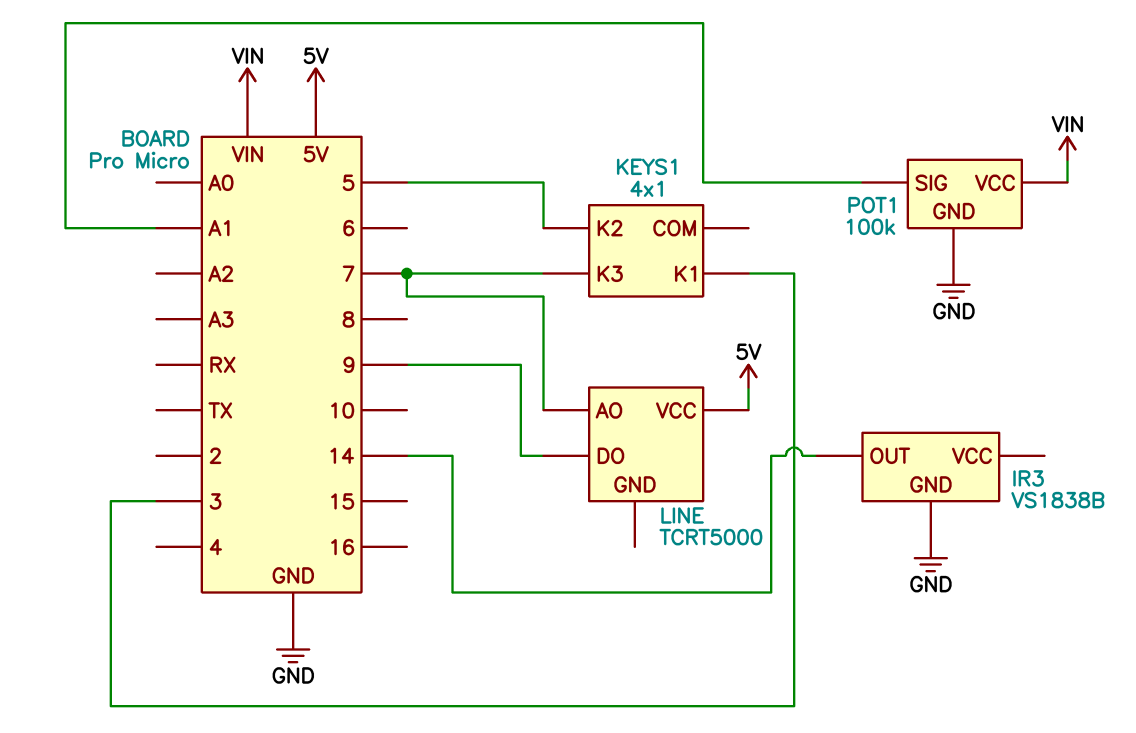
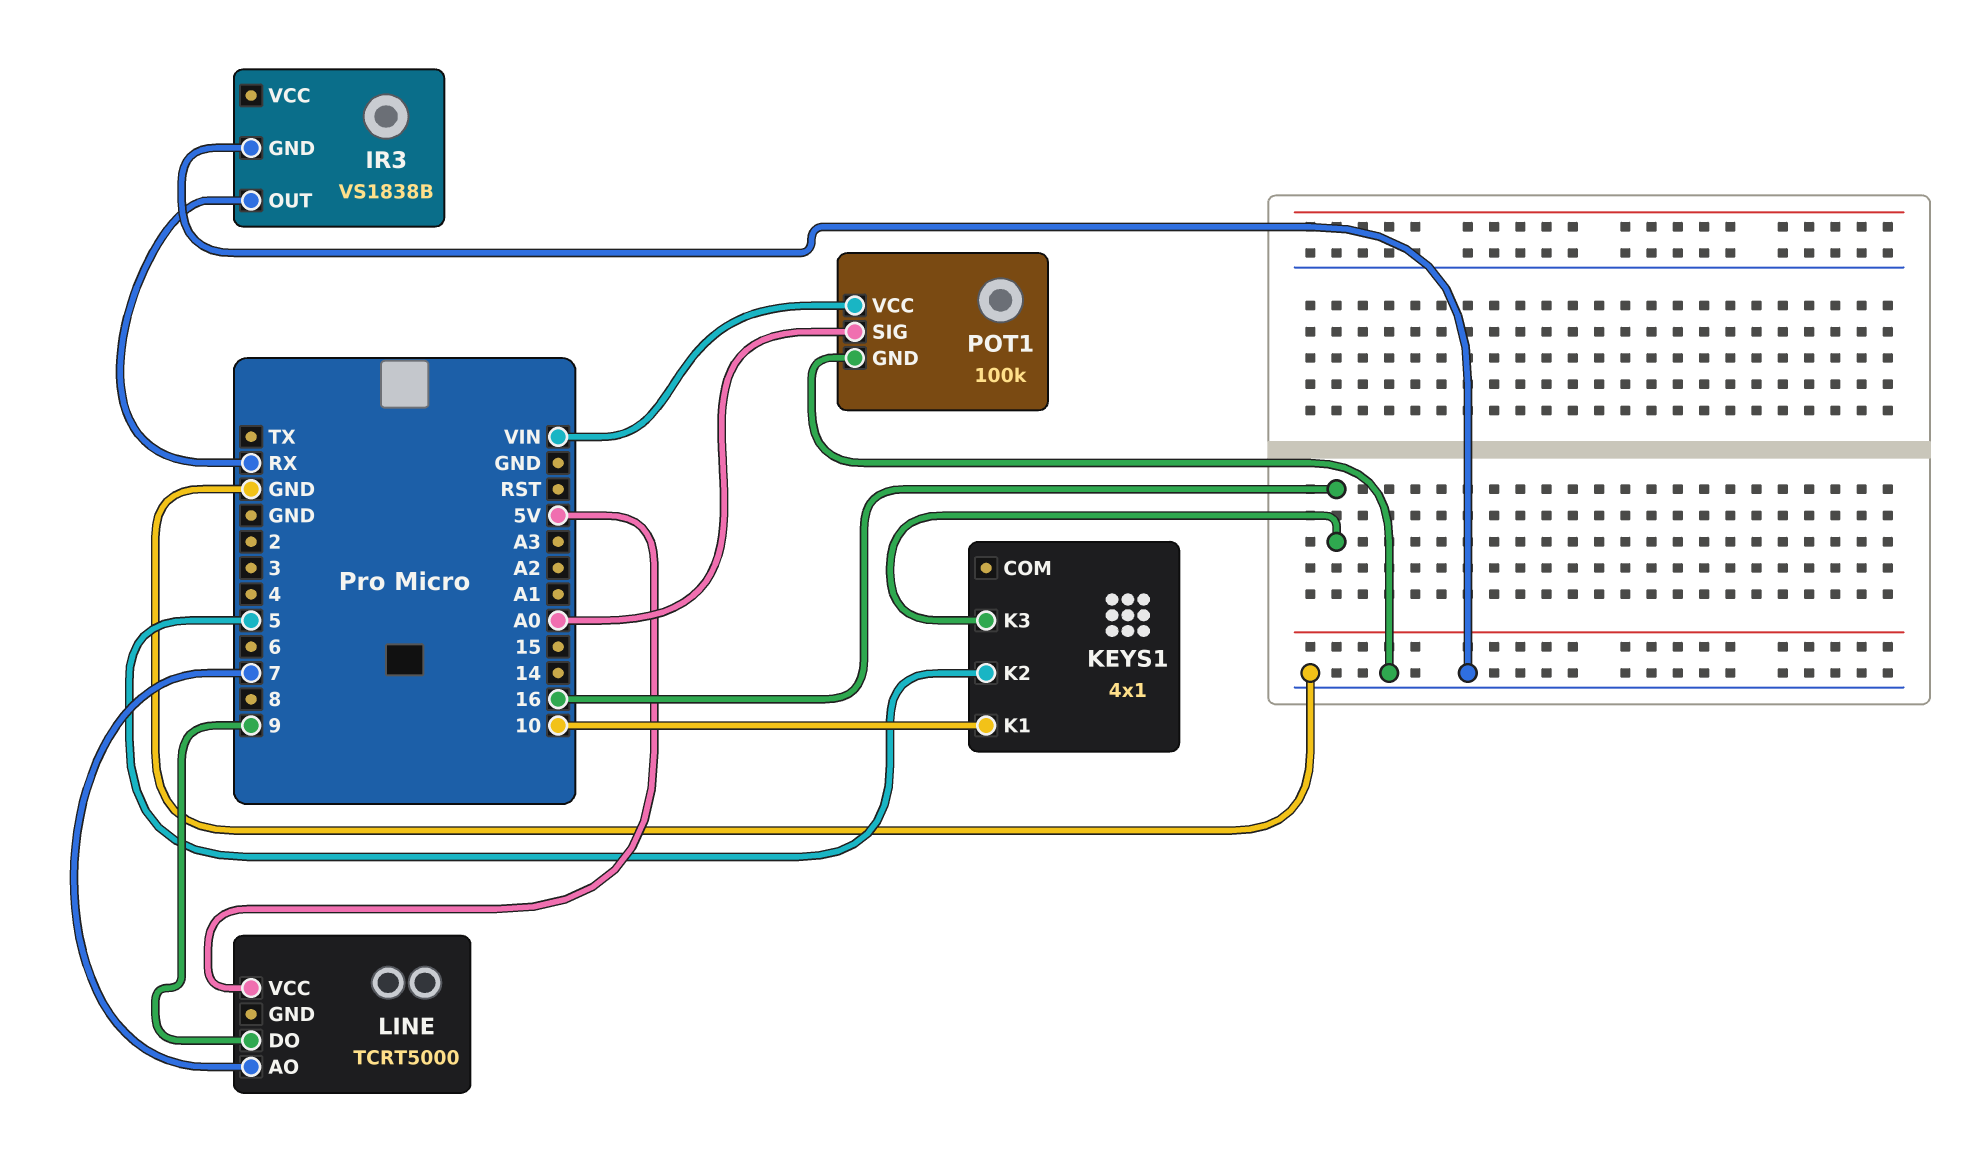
IR3 pin OUT: 14 -> RX
KEYS1 pin K1: 3 -> 10
KEYS1 pin K3: 7 -> 16
POT1 pin SIG: A1 -> A0

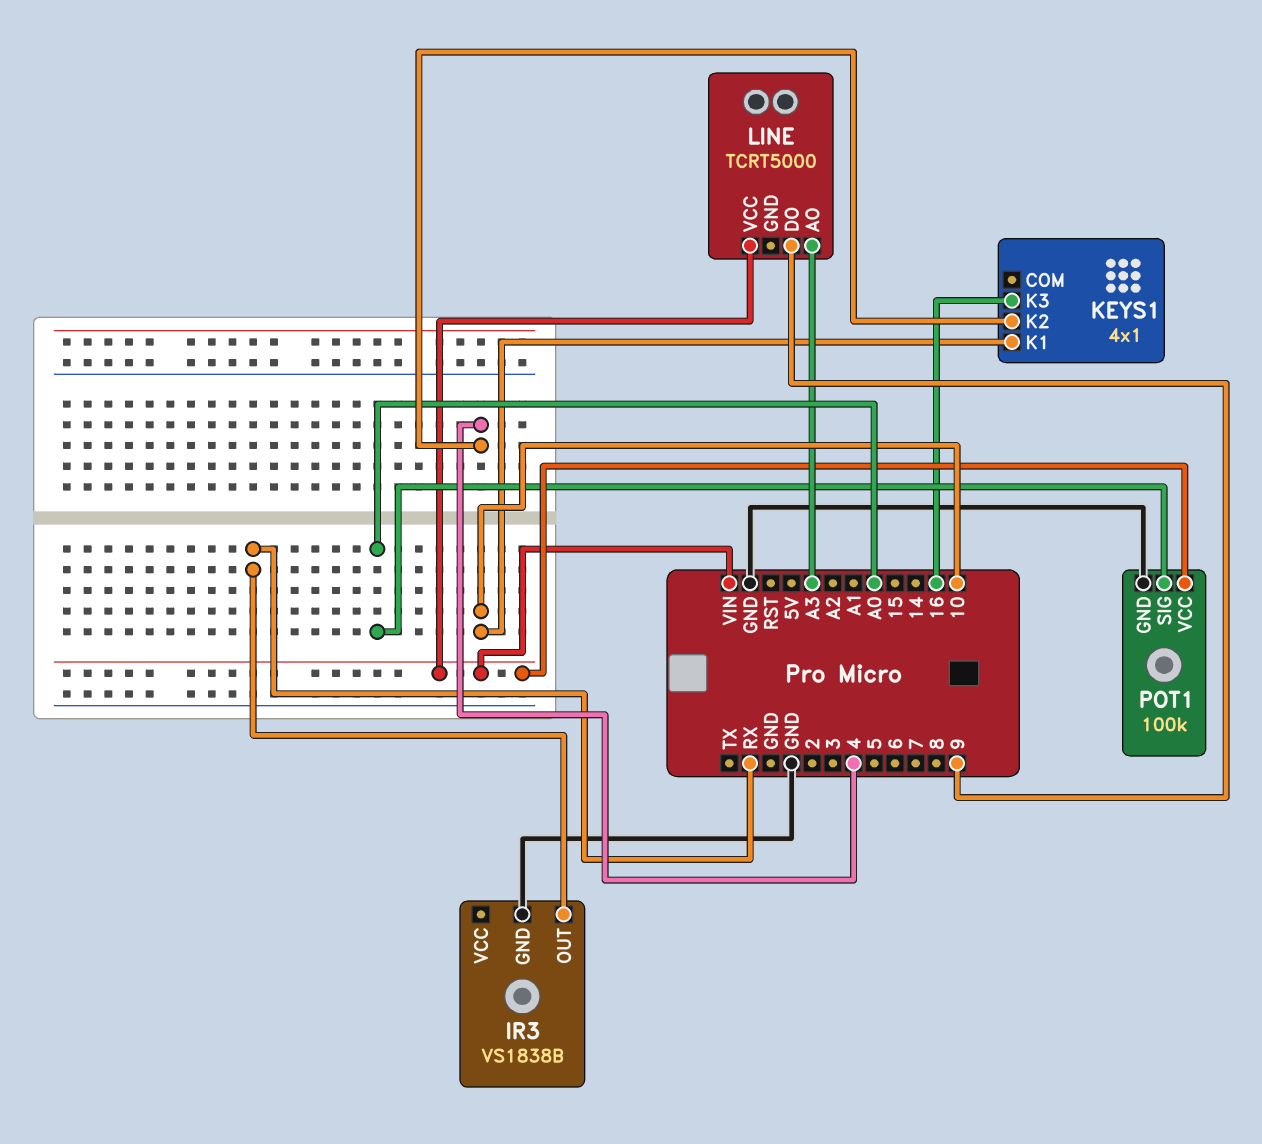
KEYS1 pin K2: 5 -> 4
LINE pin AO: 7 -> A3
LINE pin VCC: 5V -> VIN

